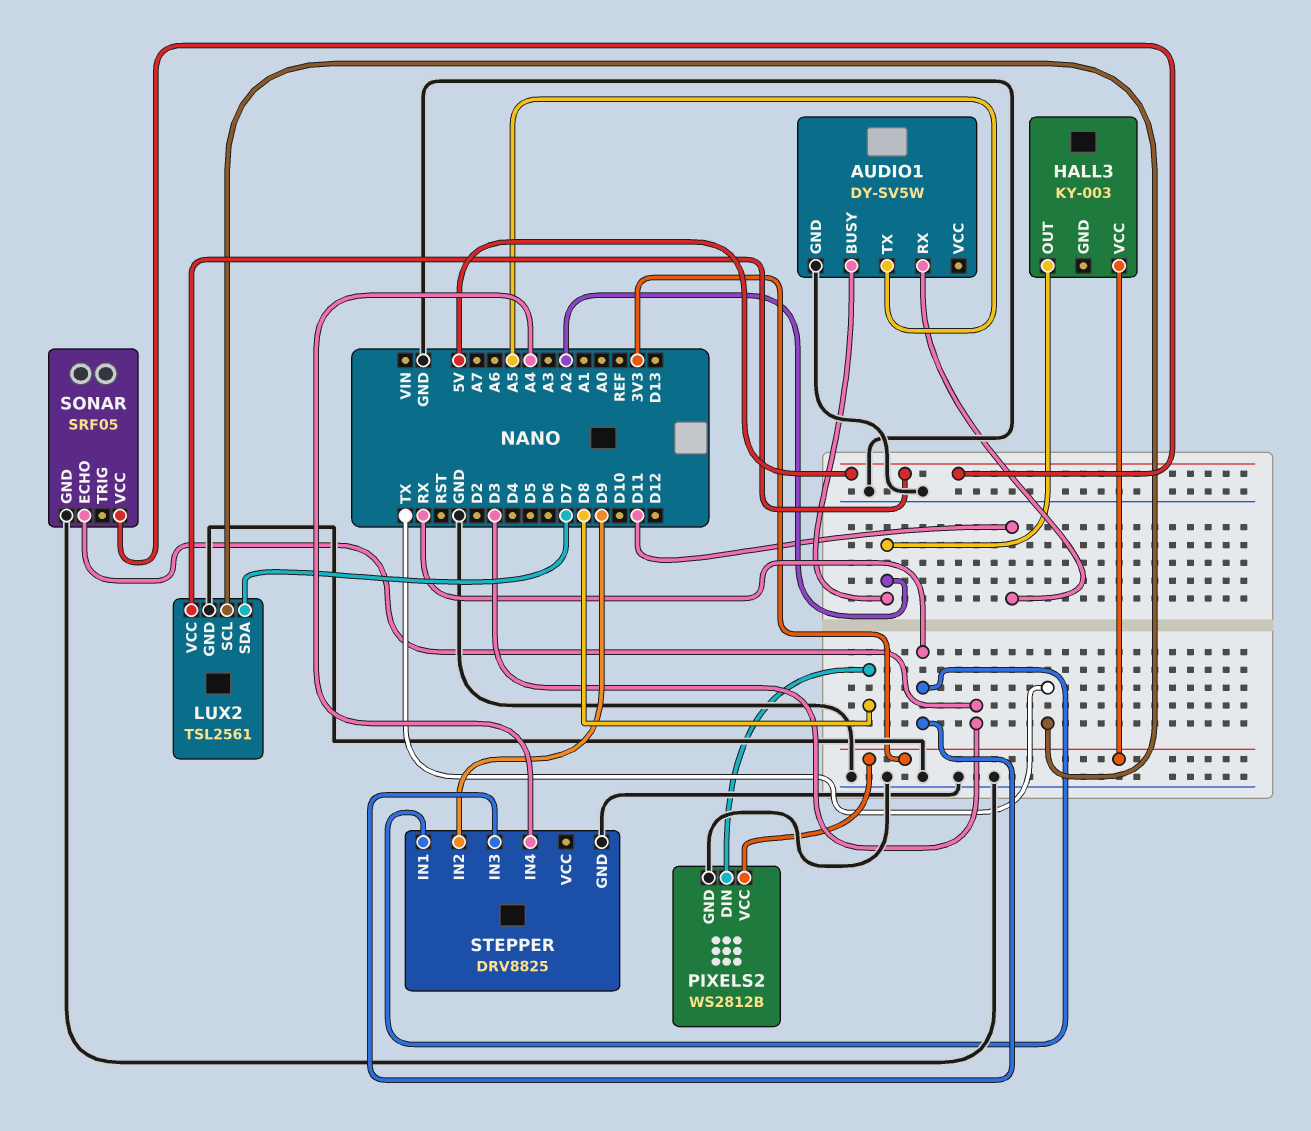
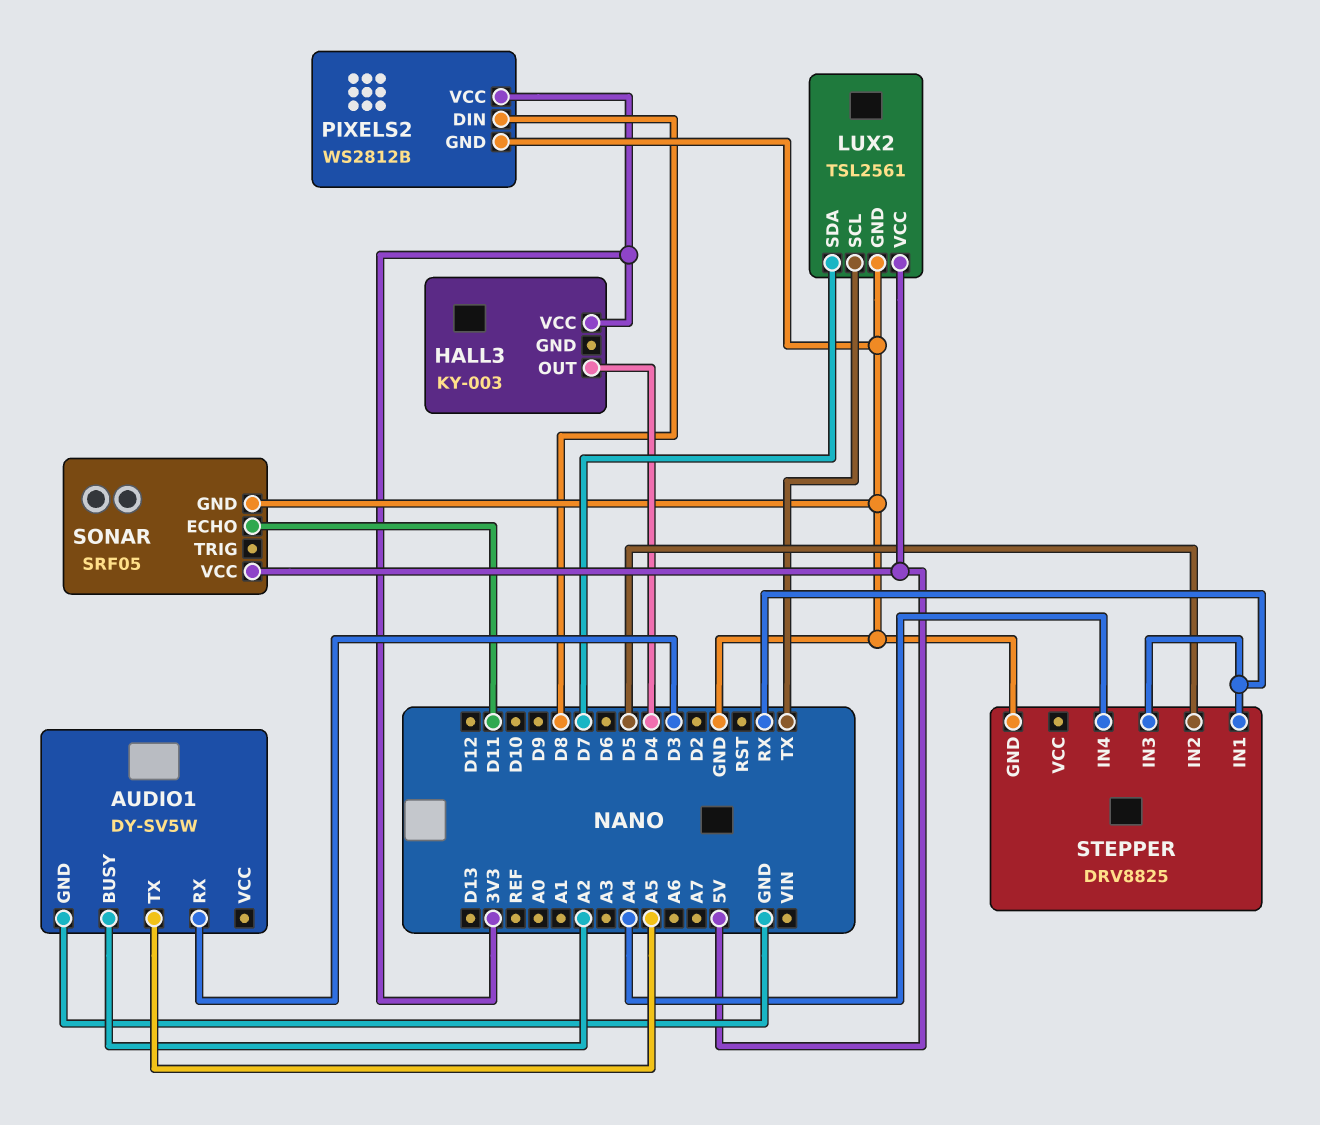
AUDIO1 pin RX: D11 -> D3
HALL3 pin OUT: A2 -> D4
SONAR pin ECHO: D3 -> D11
STEPPER pin IN2: D9 -> D5

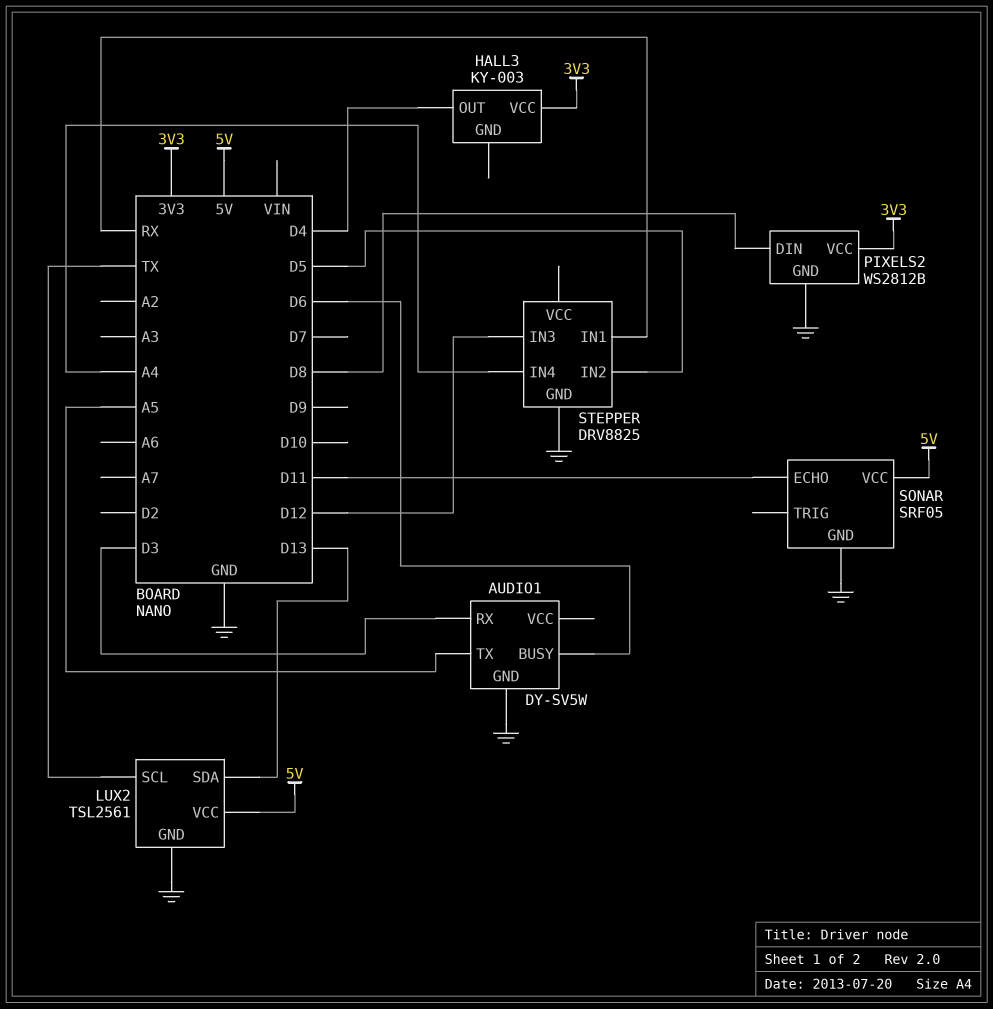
AUDIO1 pin BUSY: A2 -> D6
LUX2 pin SDA: D7 -> D13
STEPPER pin IN3: RX -> D12

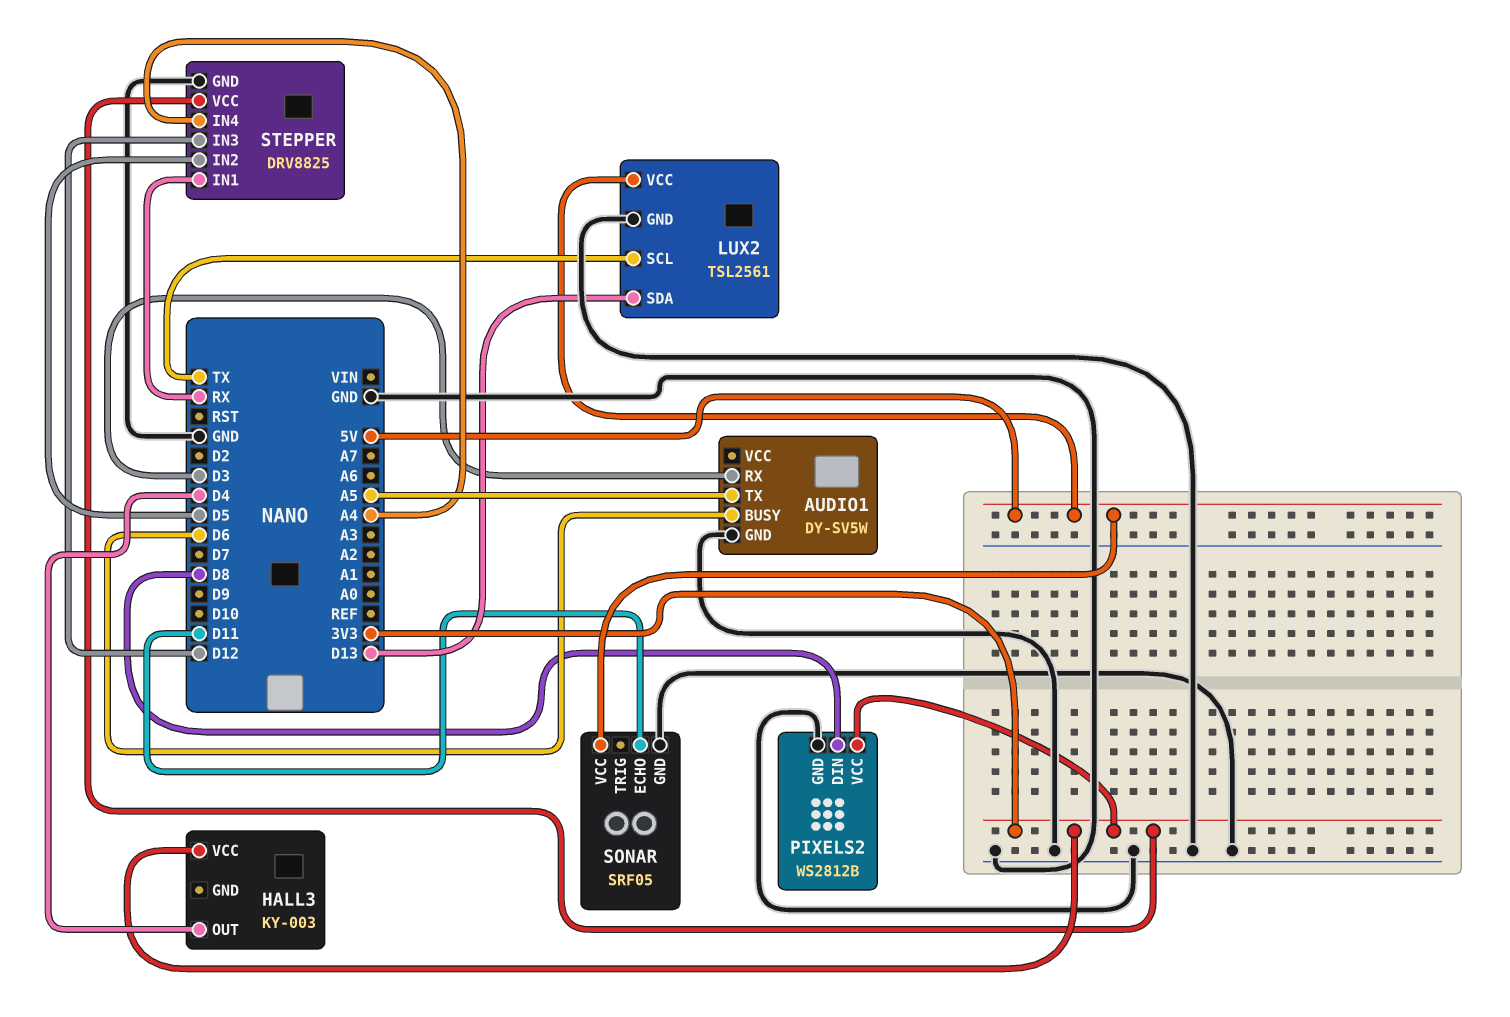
STEPPER pin VCC: none -> 3V3

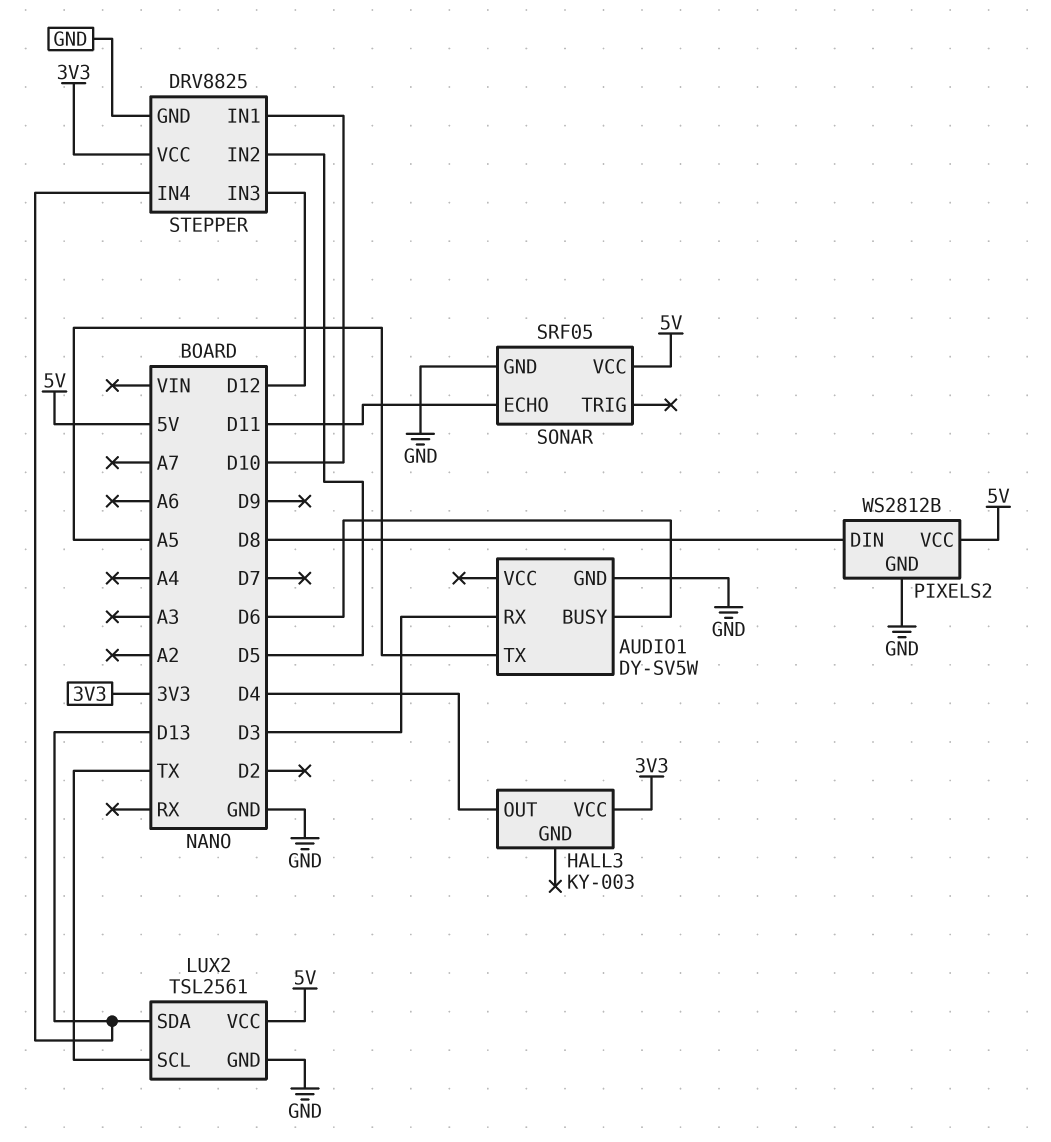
PIXELS2 pin VCC: 3V3 -> 5V
STEPPER pin IN1: RX -> D10
STEPPER pin IN4: A4 -> D13

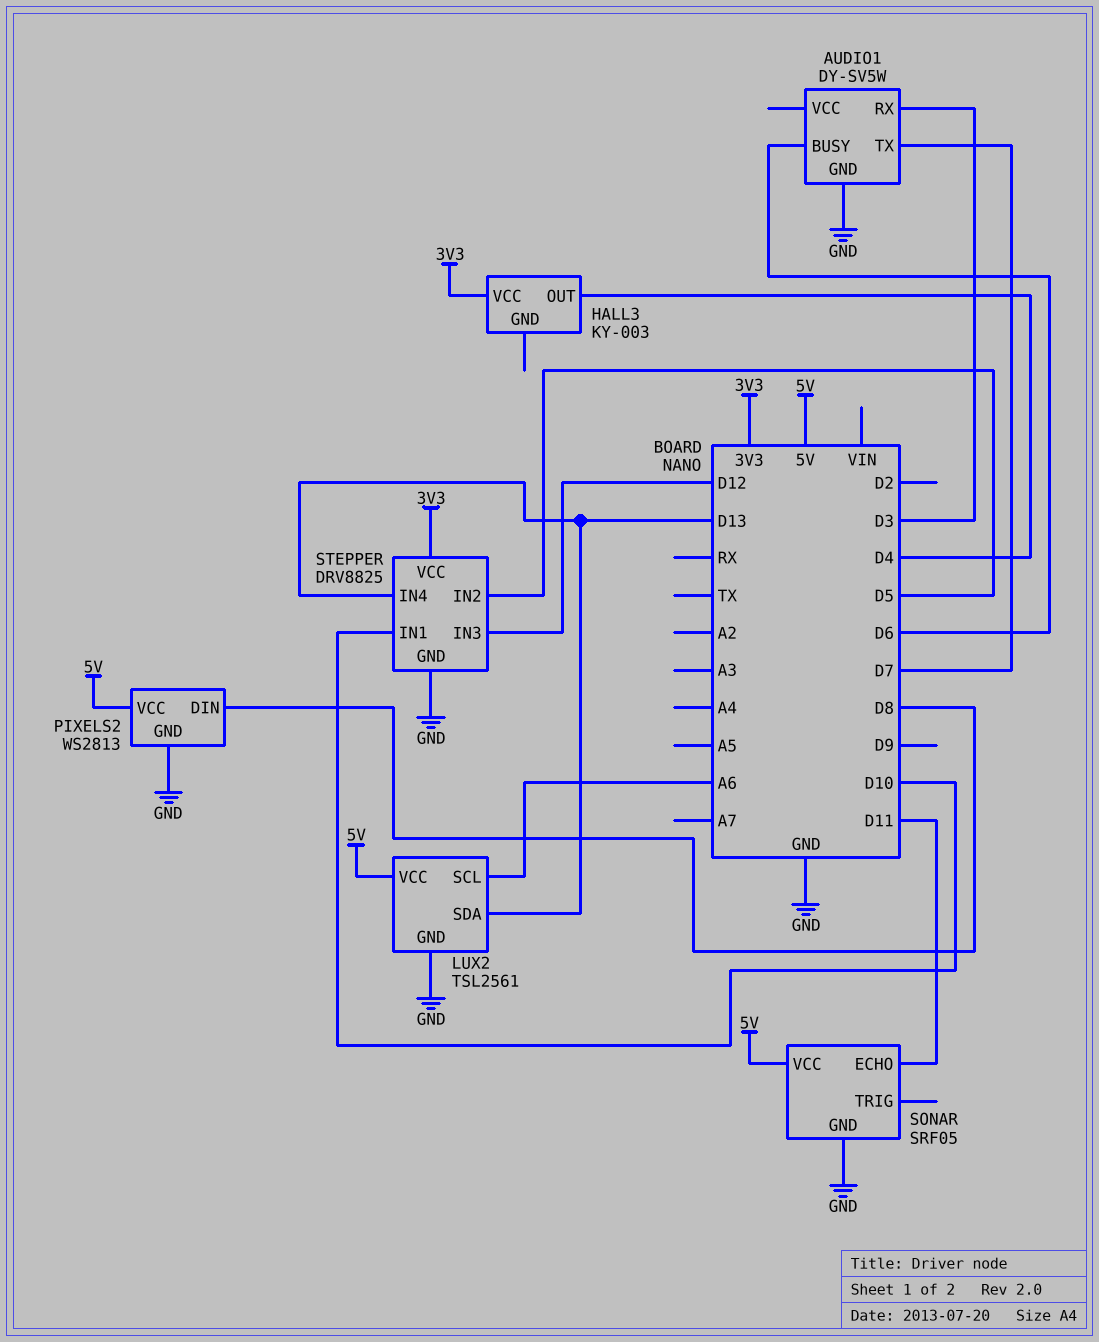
AUDIO1 pin TX: A5 -> D7
LUX2 pin SCL: TX -> A6
PIXELS2: WS2812B -> WS2813

